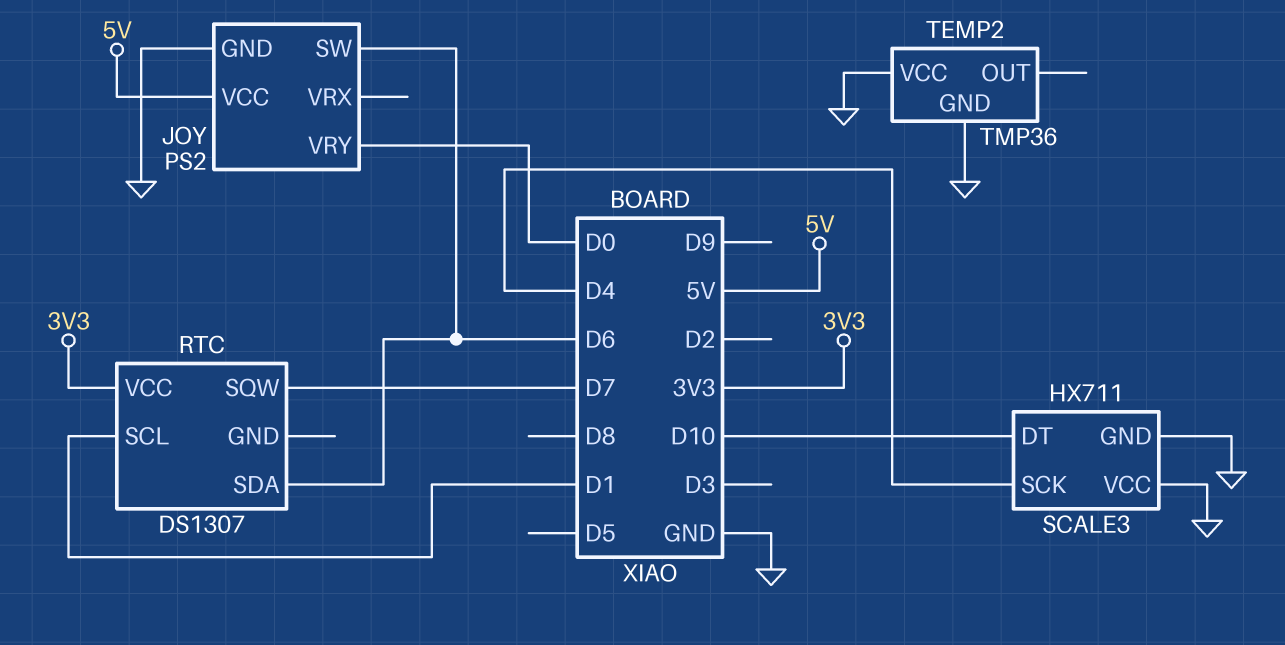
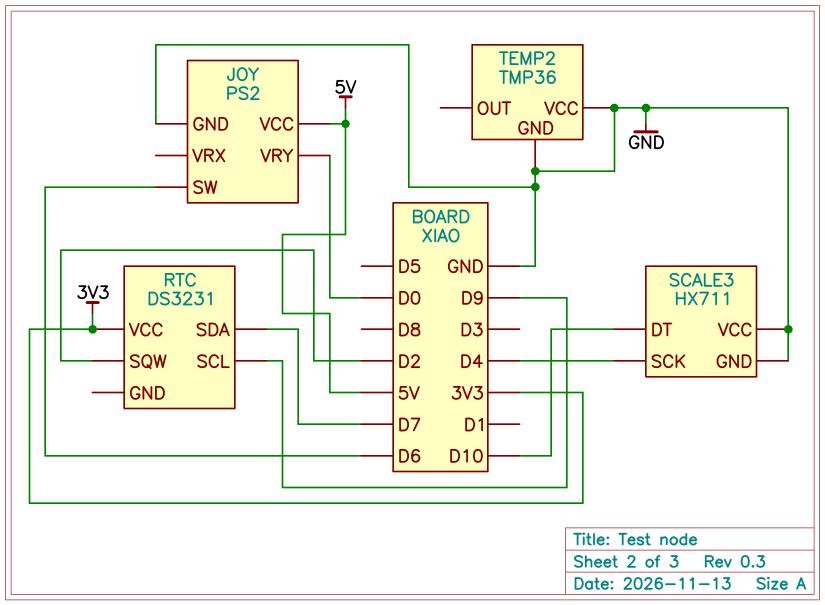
RTC: DS1307 -> DS3231
RTC pin SCL: D1 -> D9
RTC pin SDA: D6 -> D7
RTC pin SQW: D7 -> D2

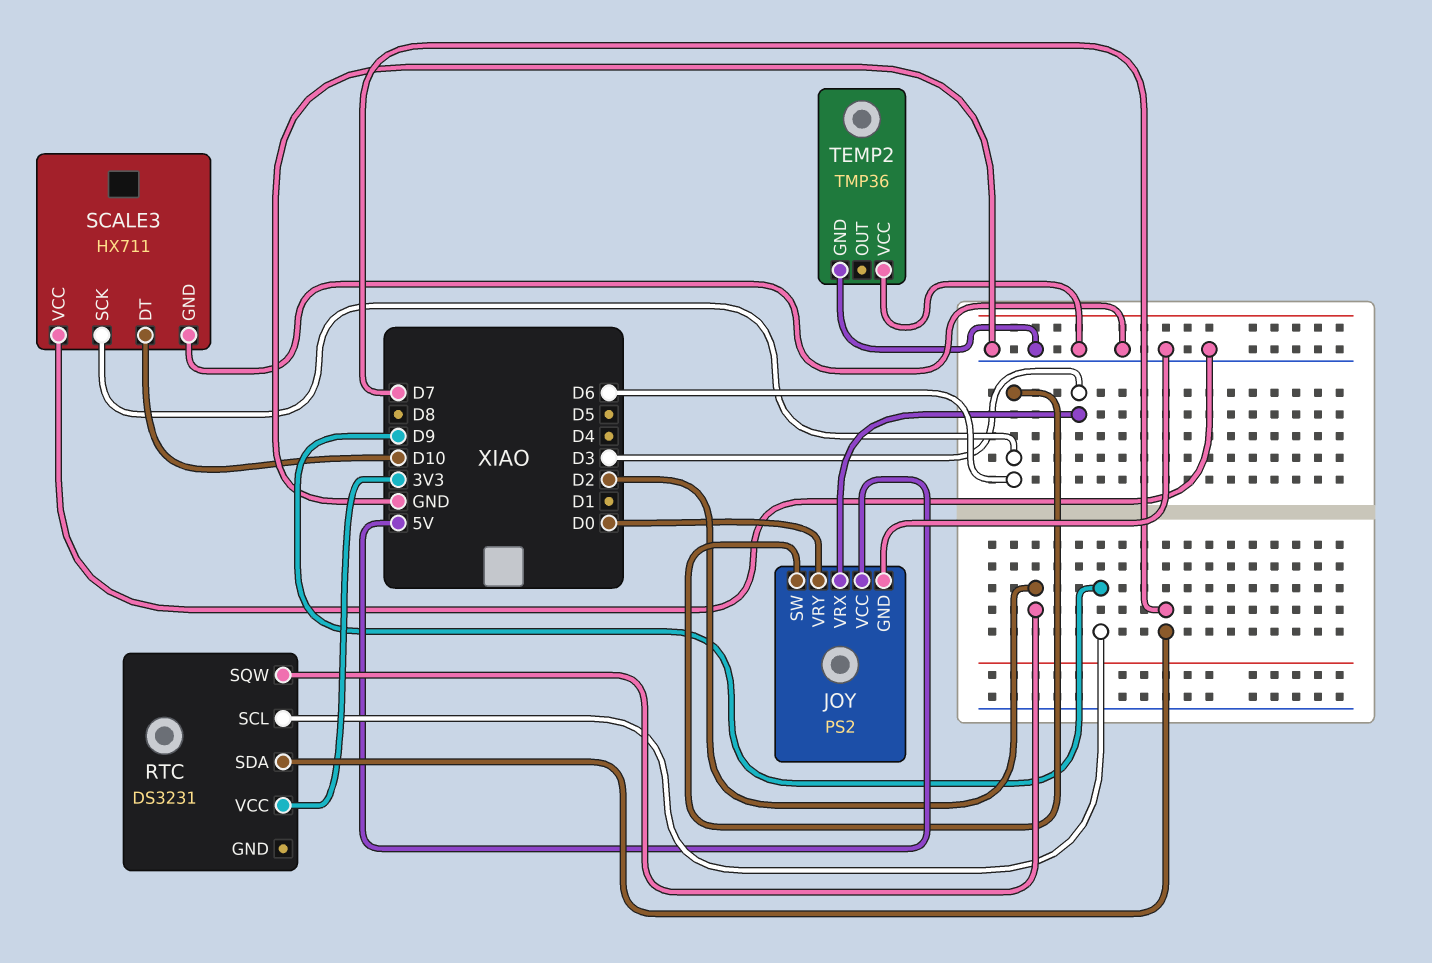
JOY pin VRX: none -> D3
SCALE3 pin SCK: D4 -> D6

